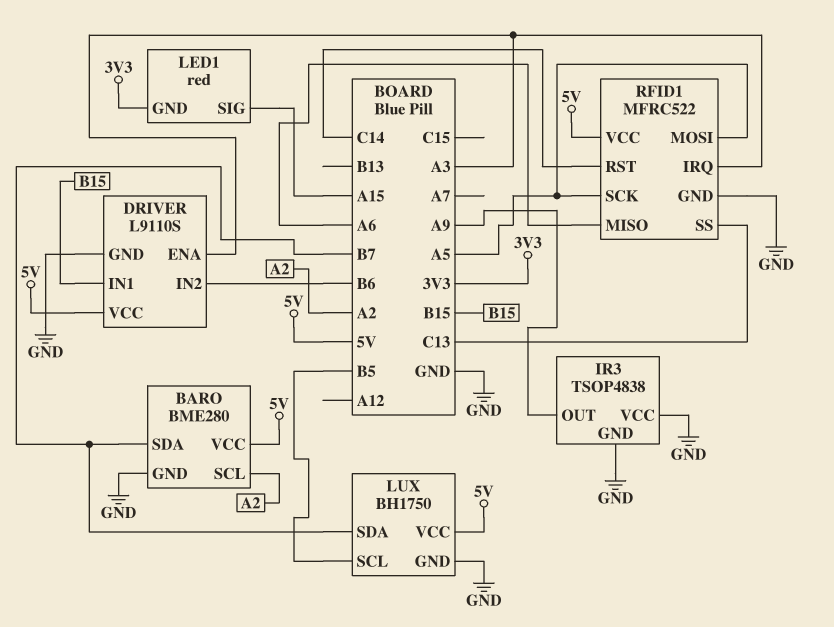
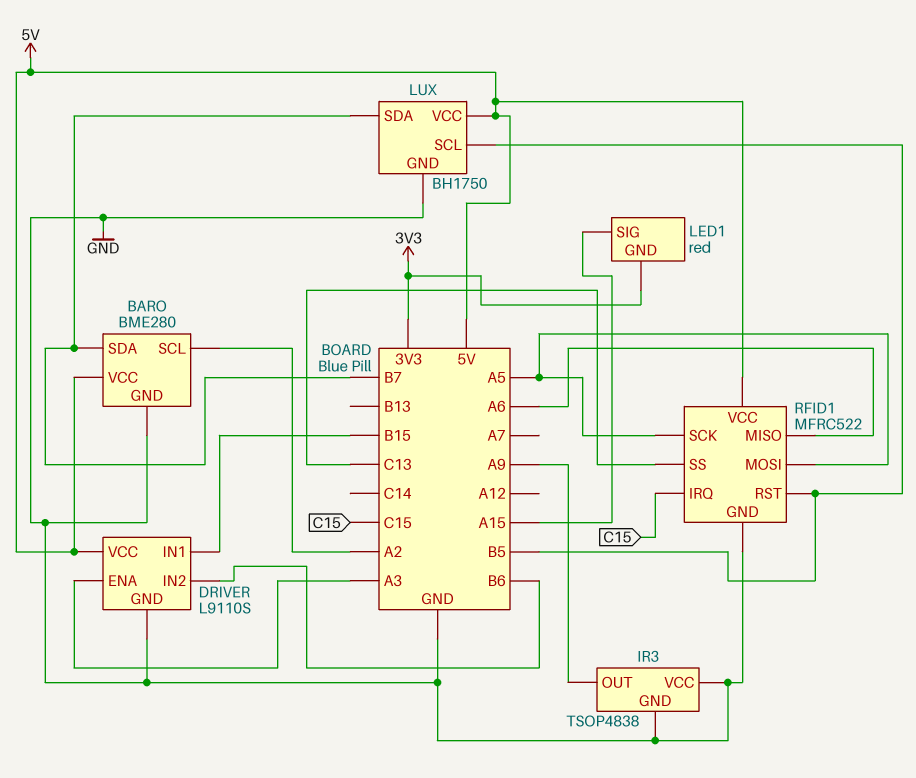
RFID1 pin IRQ: A3 -> C15
RFID1 pin RST: C14 -> B5

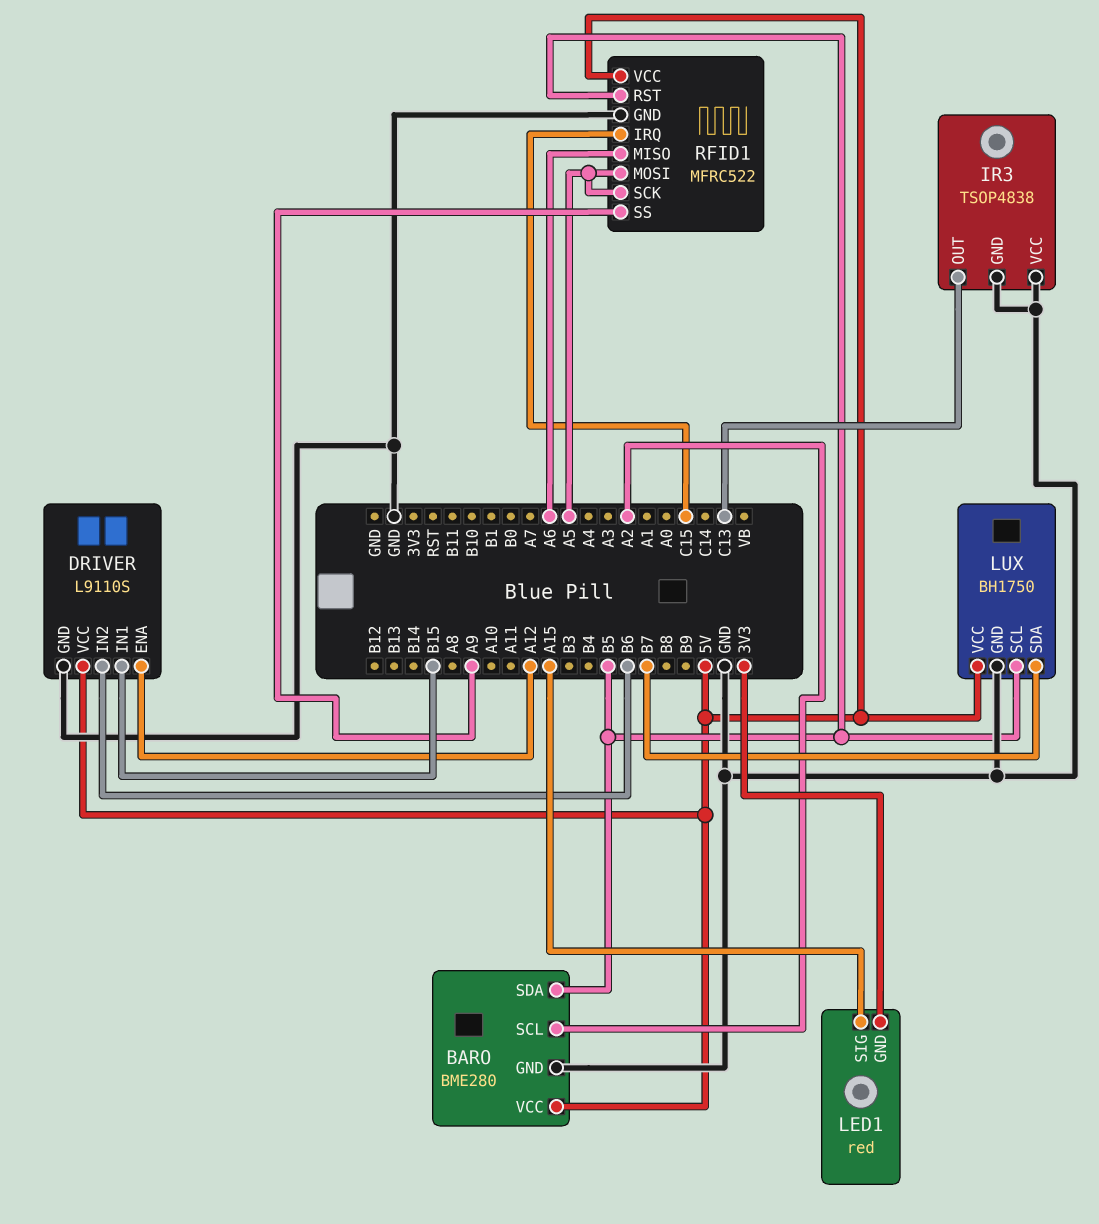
BARO pin SDA: B7 -> B5
DRIVER pin ENA: A3 -> A12
IR3 pin OUT: A9 -> C13
RFID1 pin SS: C13 -> A9

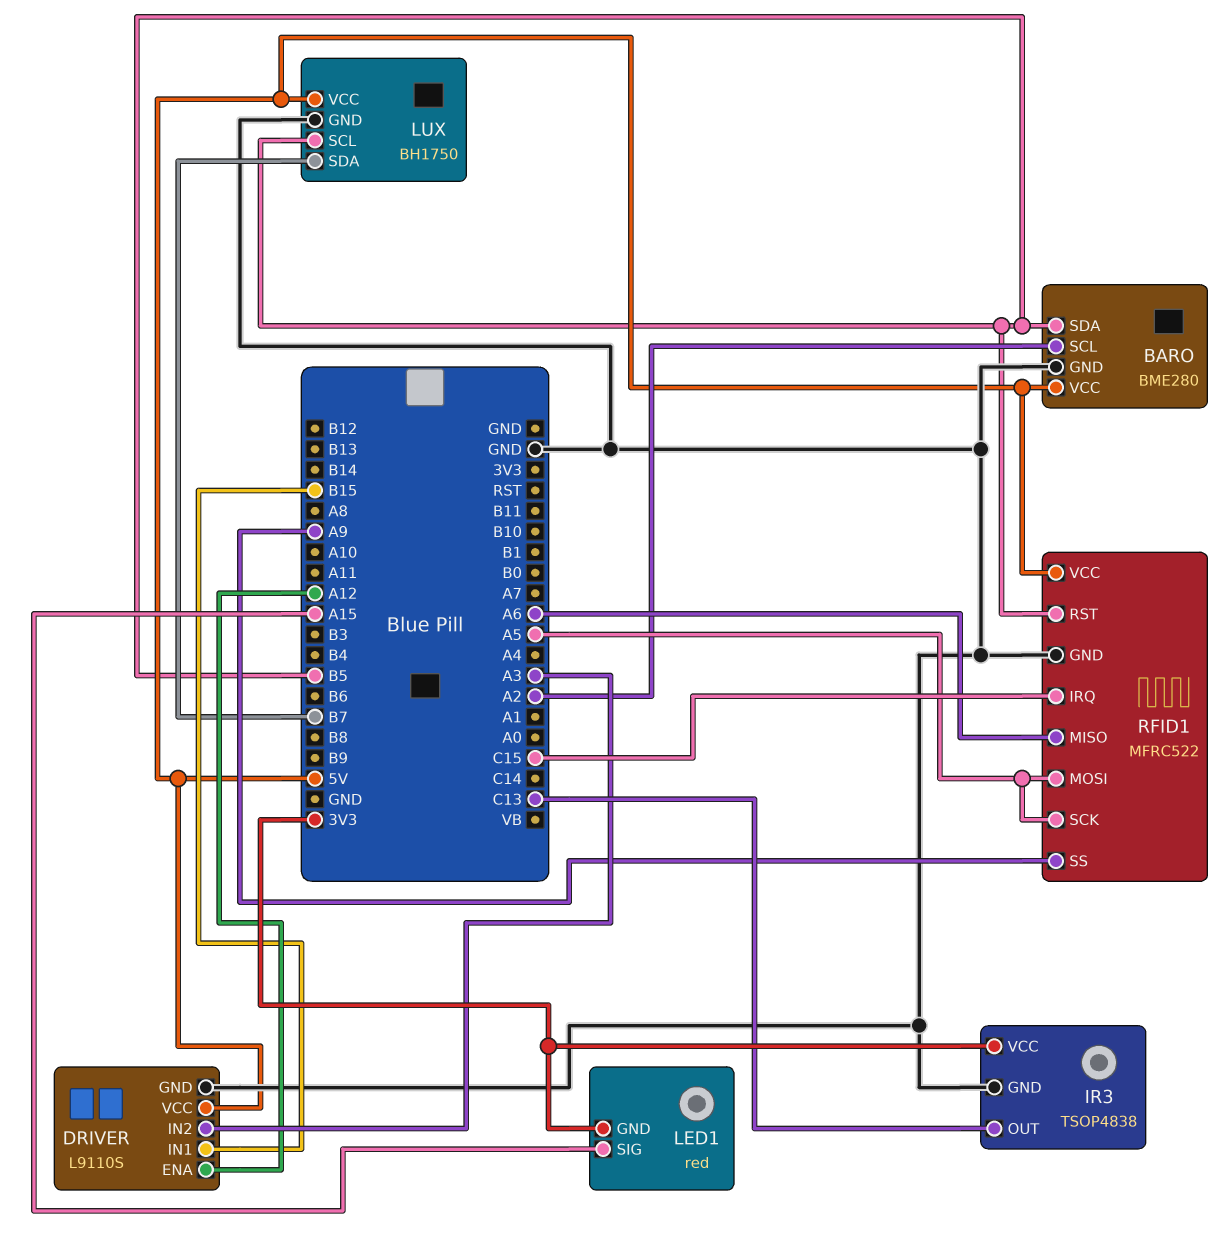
DRIVER pin IN2: B6 -> A3
IR3 pin VCC: GND -> 3V3

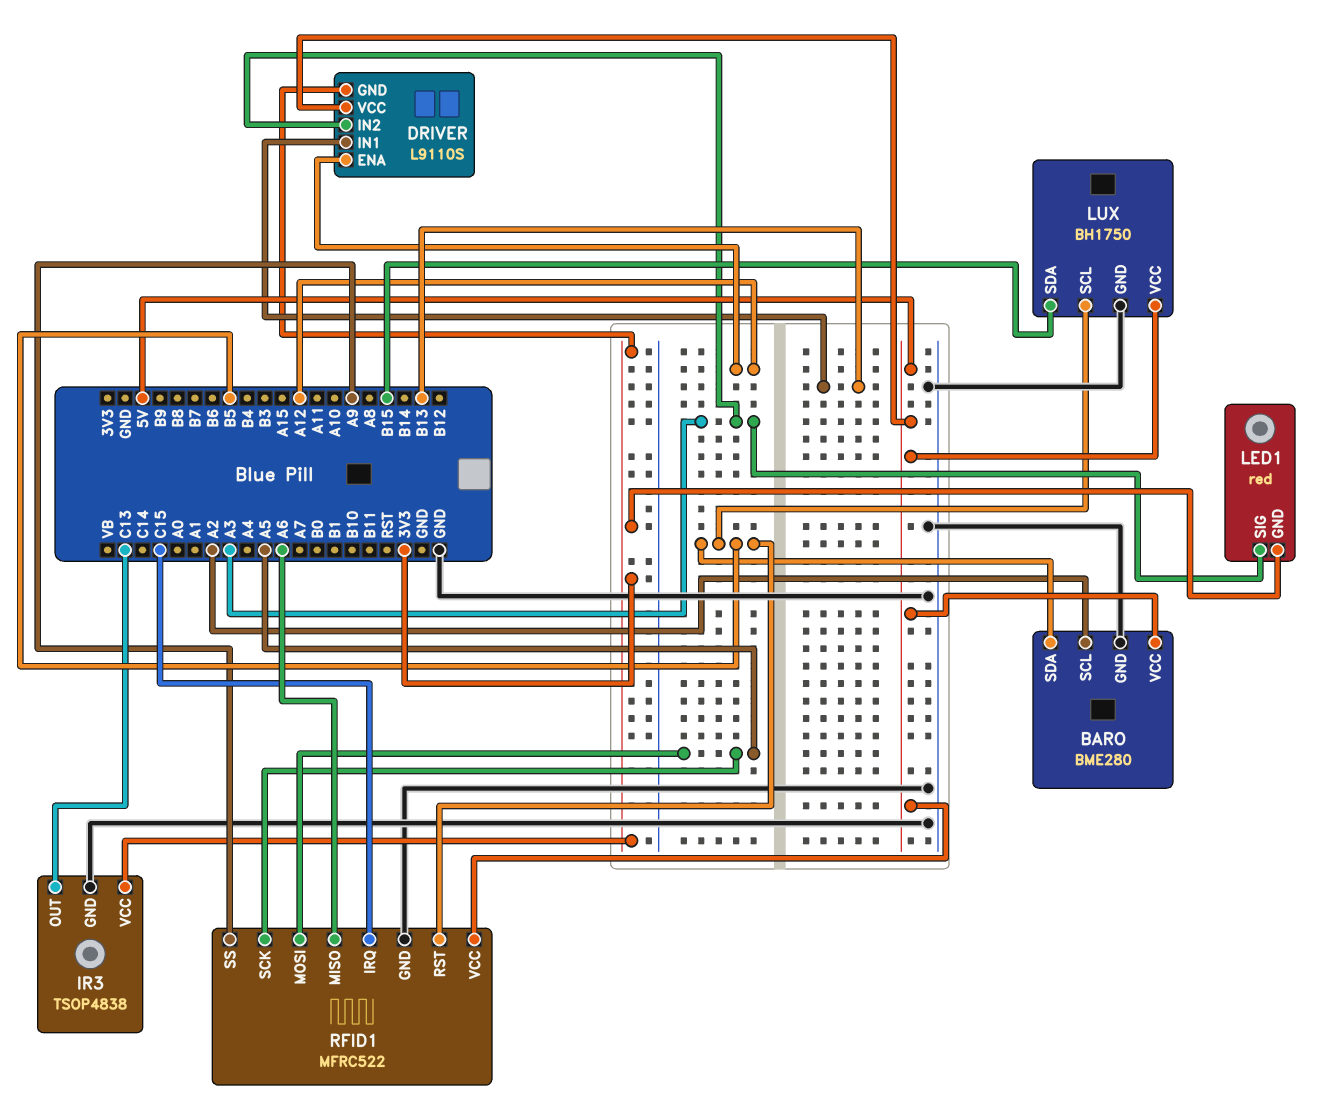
DRIVER pin GND: GND -> 3V3
DRIVER pin IN1: B15 -> B13
LED1 pin SIG: A15 -> A3
LUX pin SDA: B7 -> B15

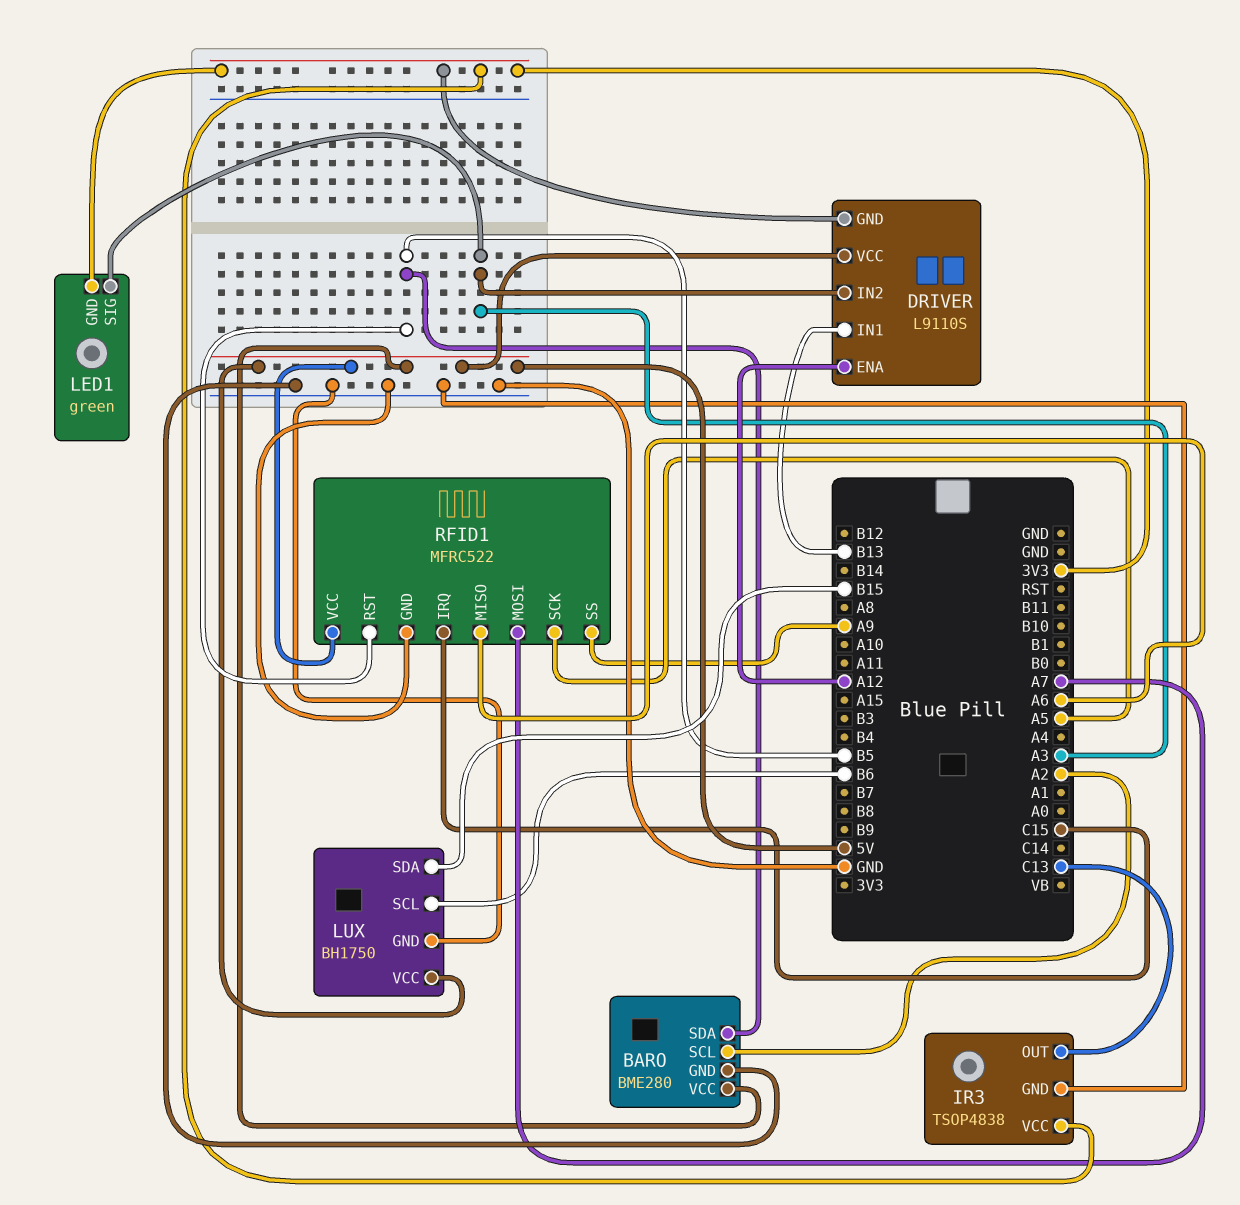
LED1: red -> green
LUX pin SCL: B5 -> B6
RFID1 pin MOSI: A5 -> A7

